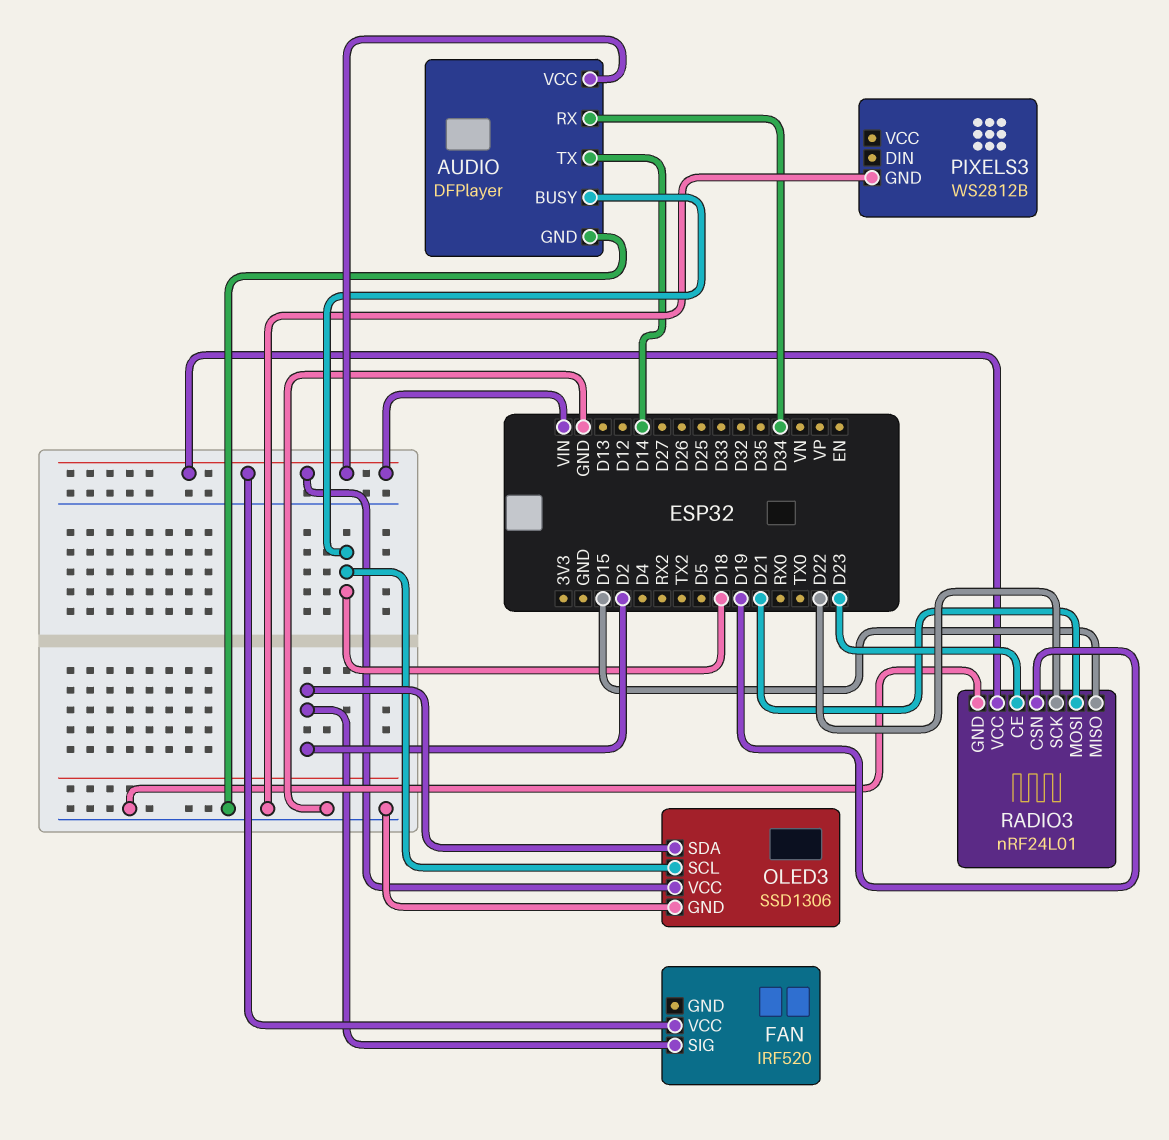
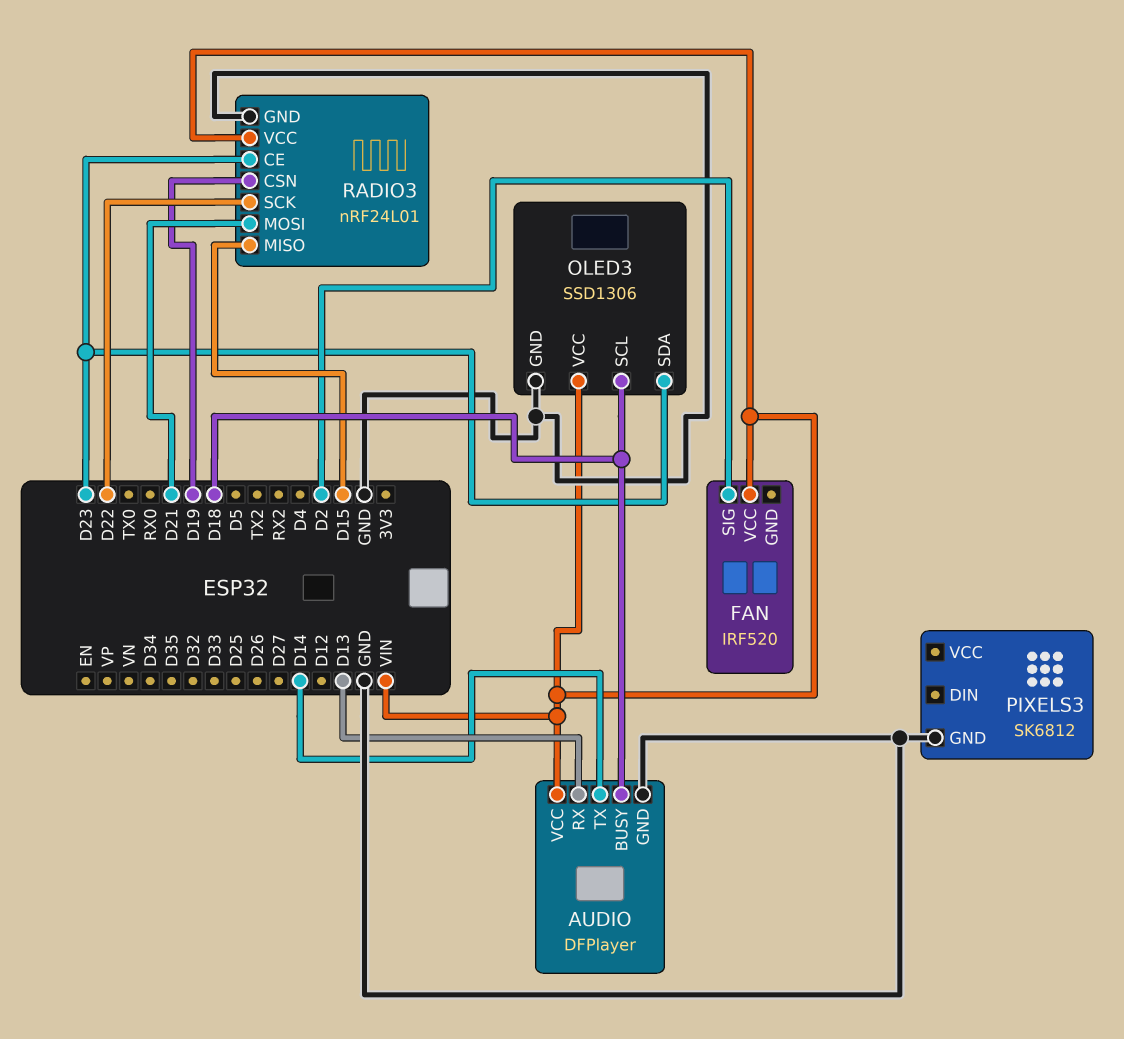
AUDIO pin RX: D34 -> D13
OLED3 pin SDA: D2 -> D23
PIXELS3: WS2812B -> SK6812

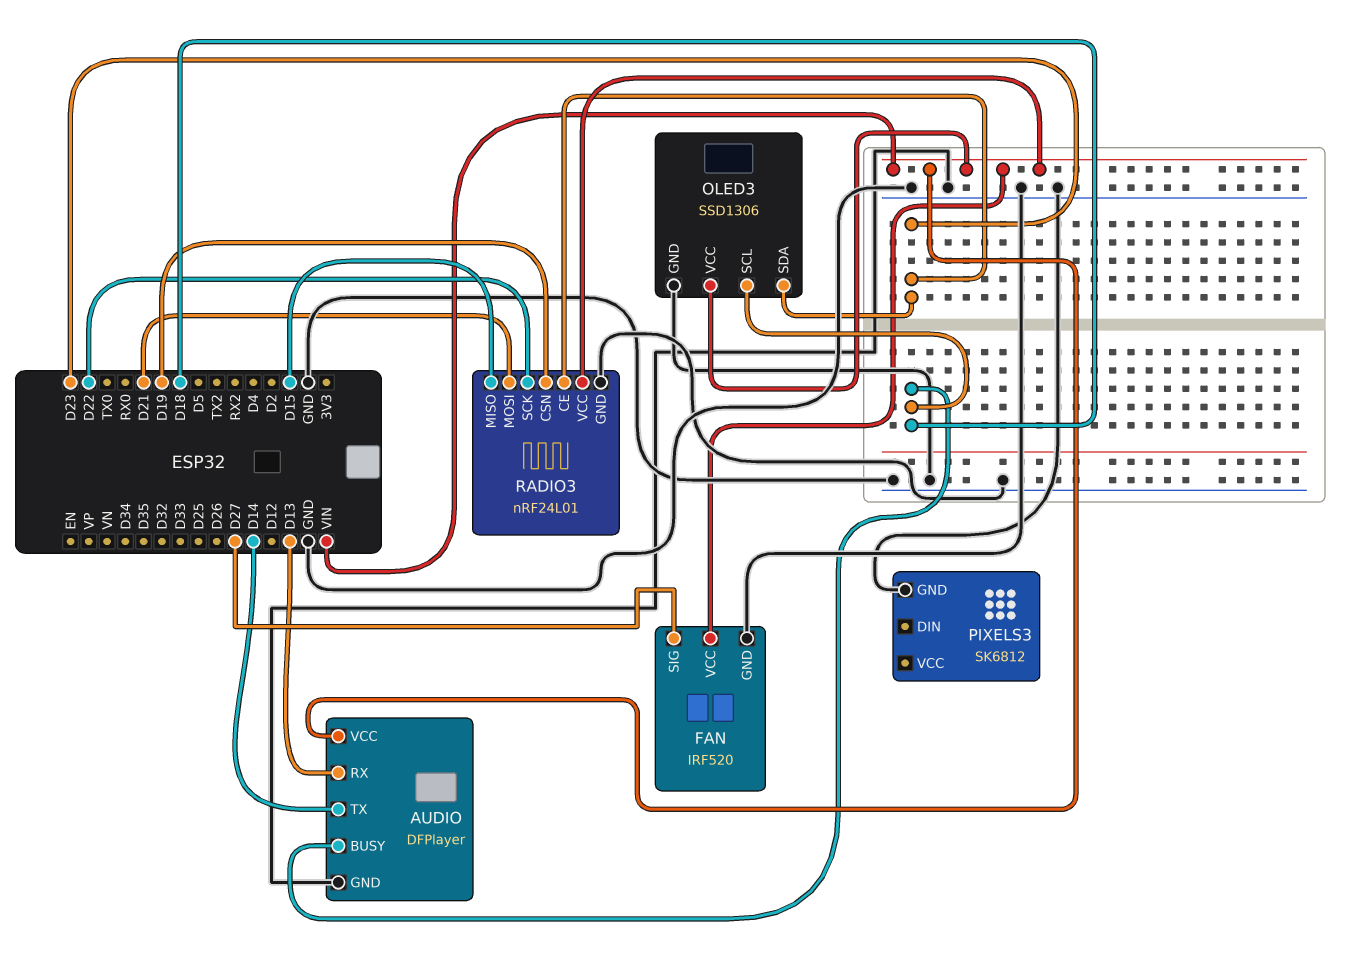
FAN pin GND: none -> GND
FAN pin SIG: D2 -> D27

